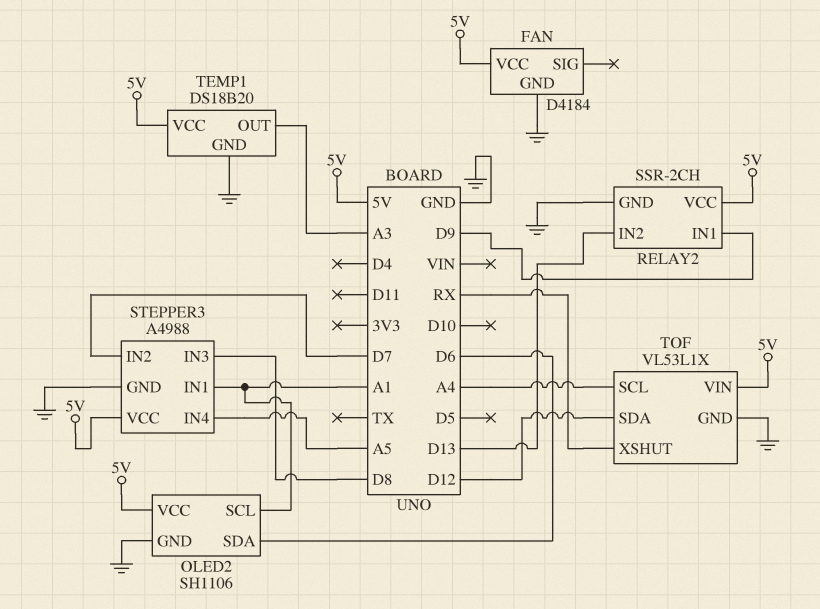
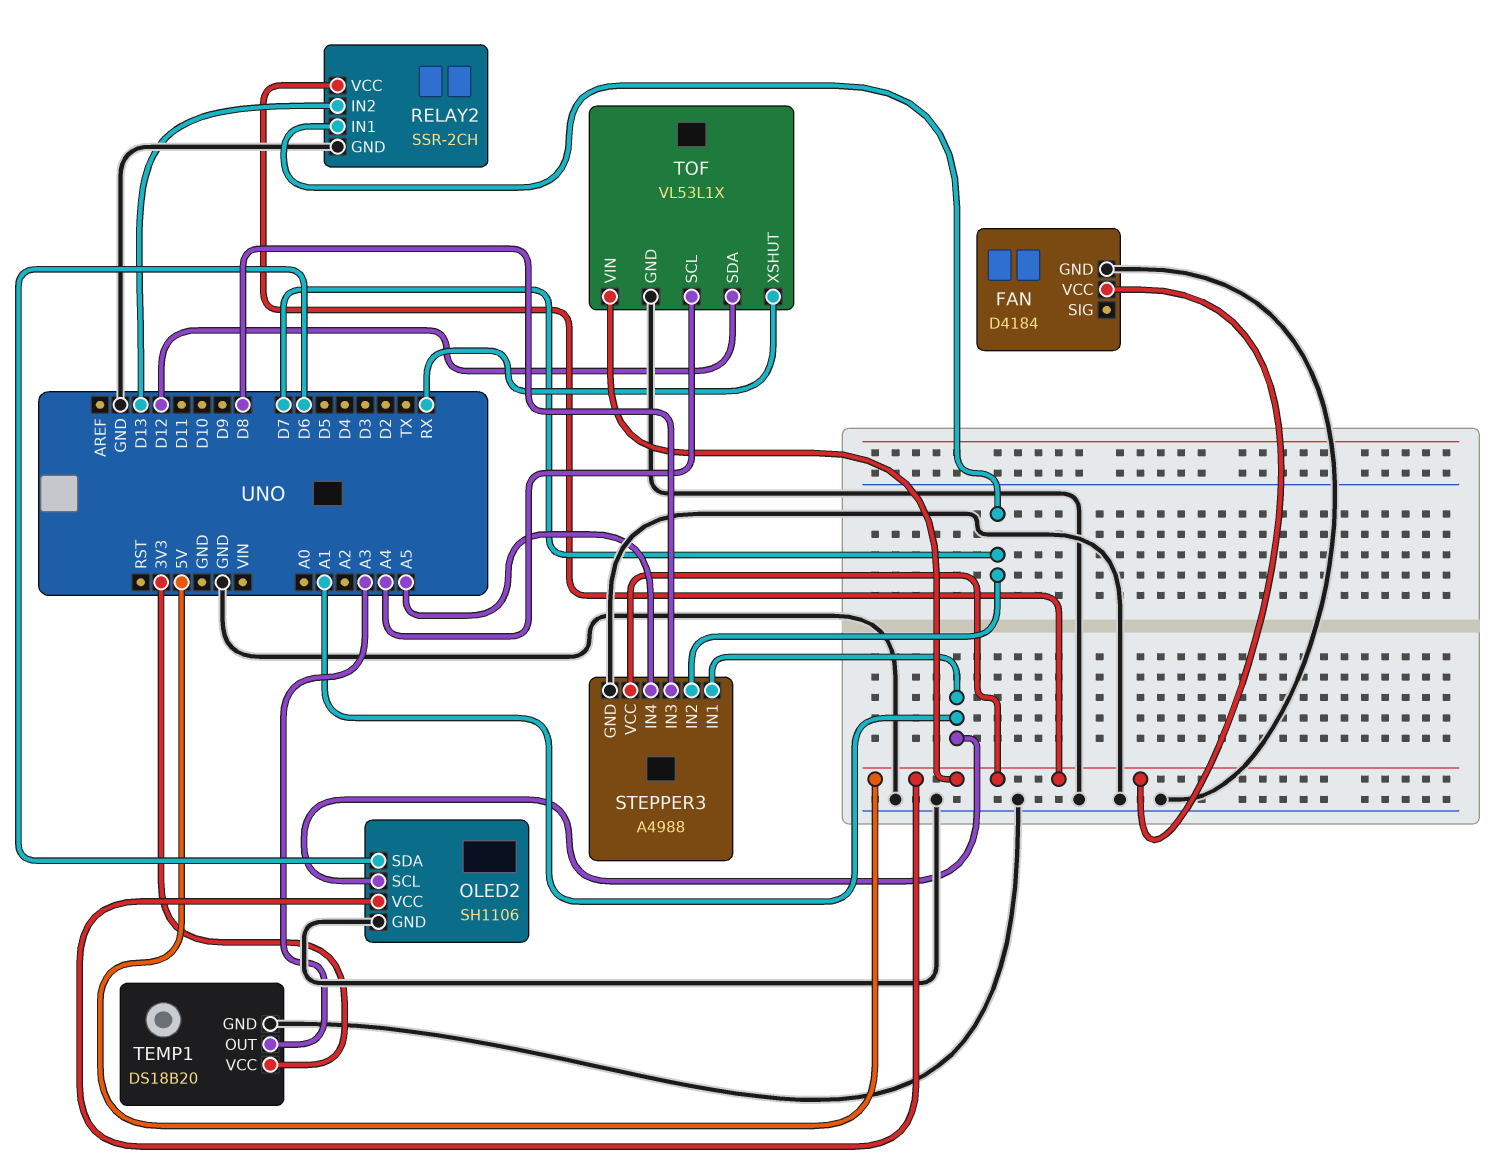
RELAY2 pin IN1: D9 -> D7
TEMP1 pin VCC: 5V -> 3V3

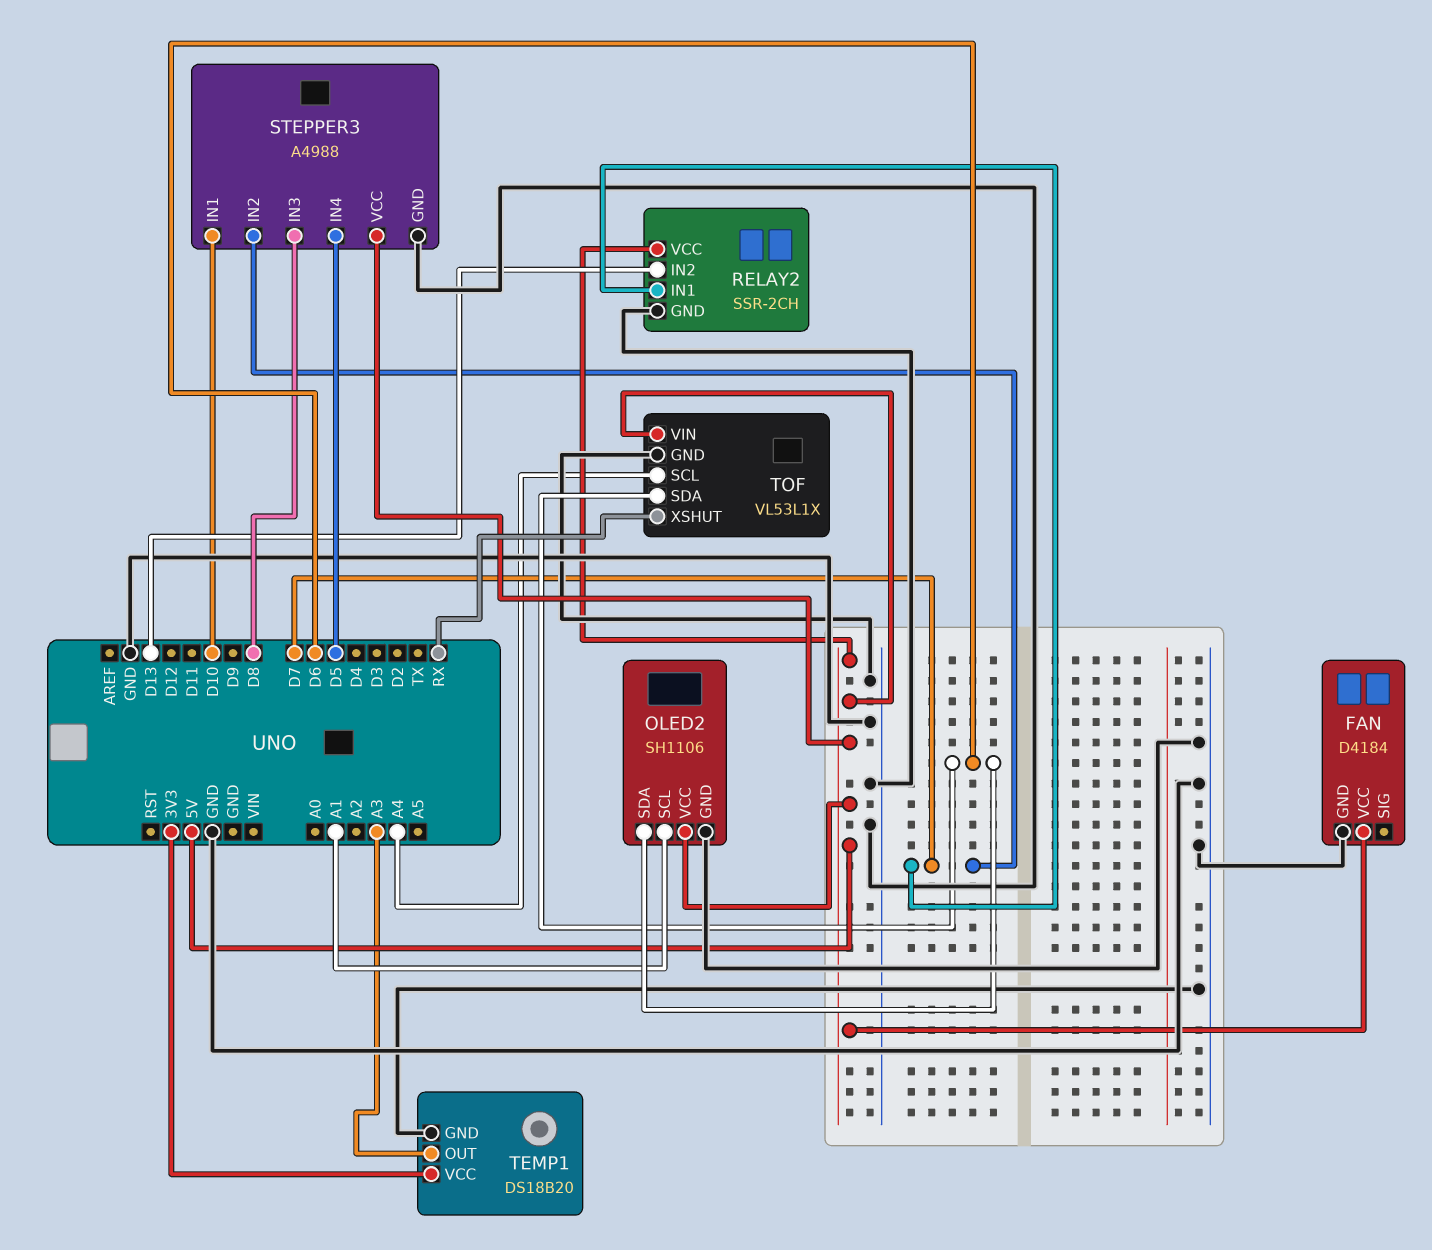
STEPPER3 pin IN1: A1 -> D10
STEPPER3 pin IN4: A5 -> D5
TOF pin SDA: D12 -> D6

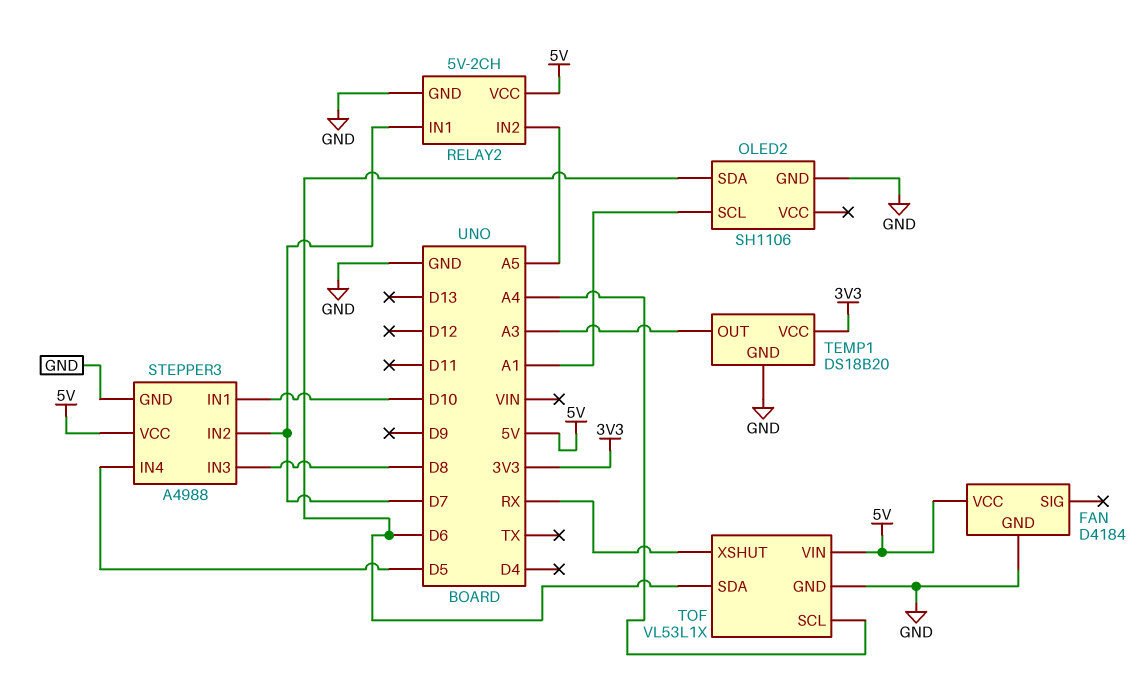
OLED2 pin VCC: 5V -> none
RELAY2: SSR-2CH -> 5V-2CH
RELAY2 pin IN2: D13 -> A5

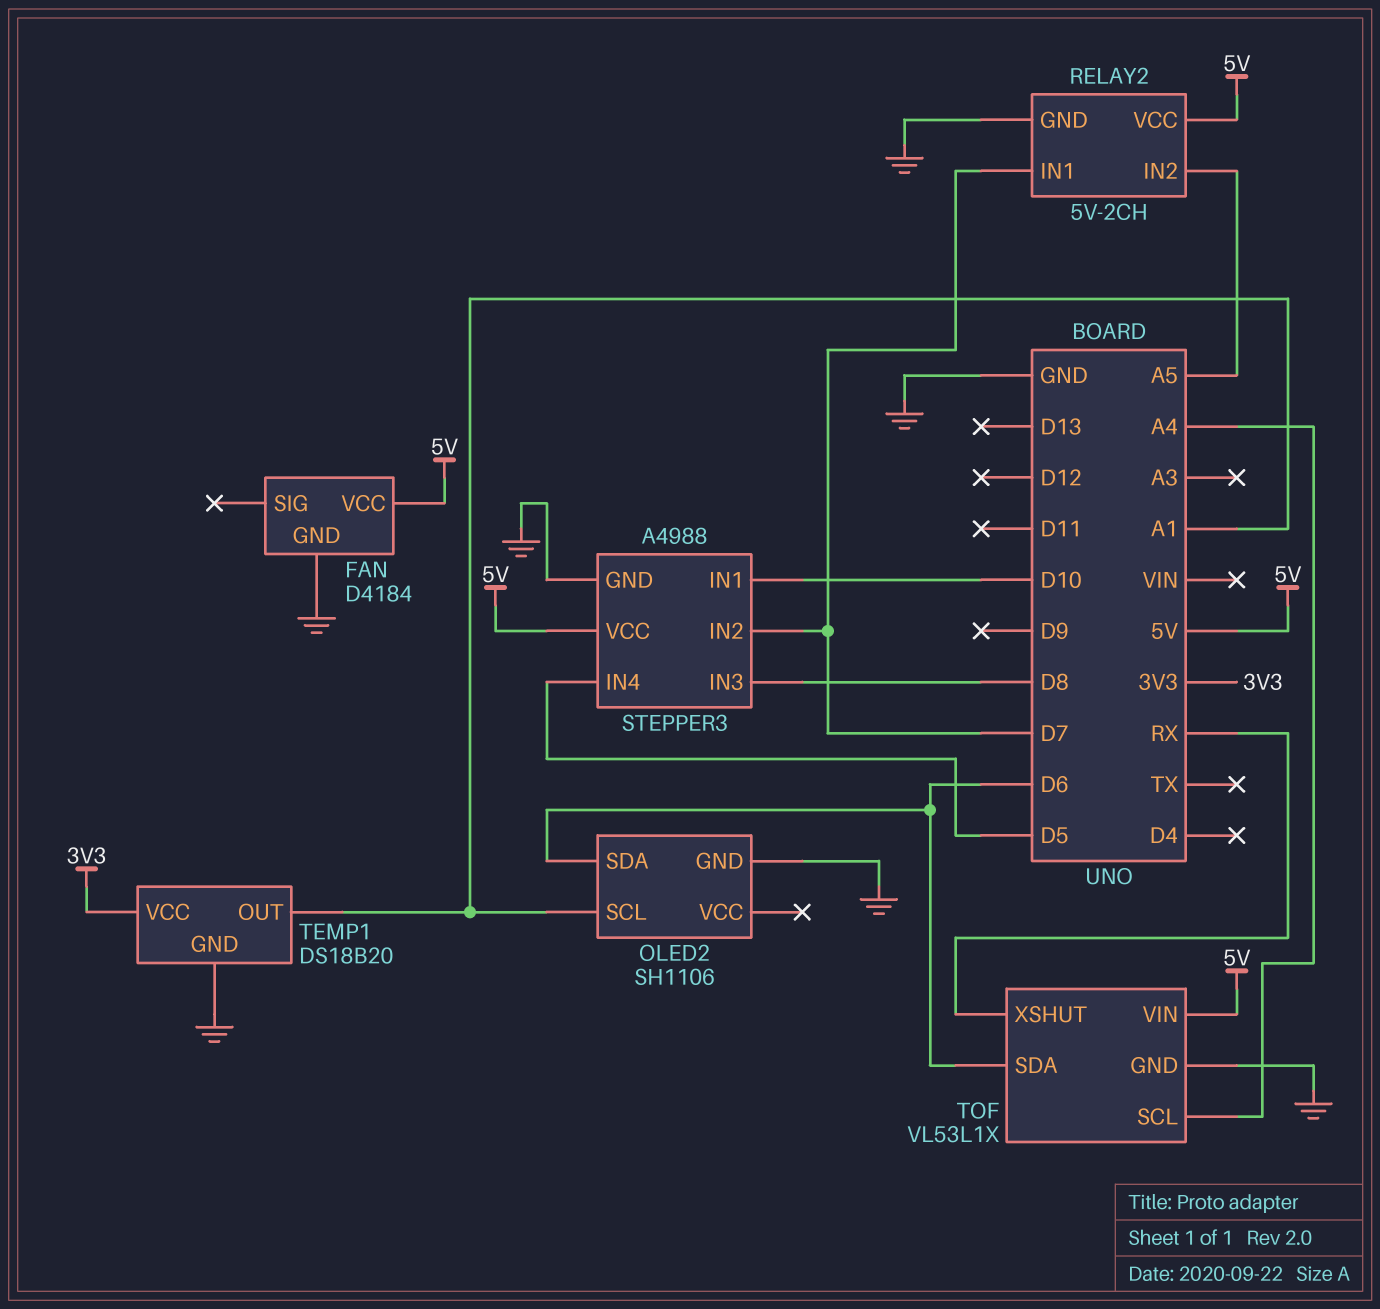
TEMP1 pin OUT: A3 -> A1

